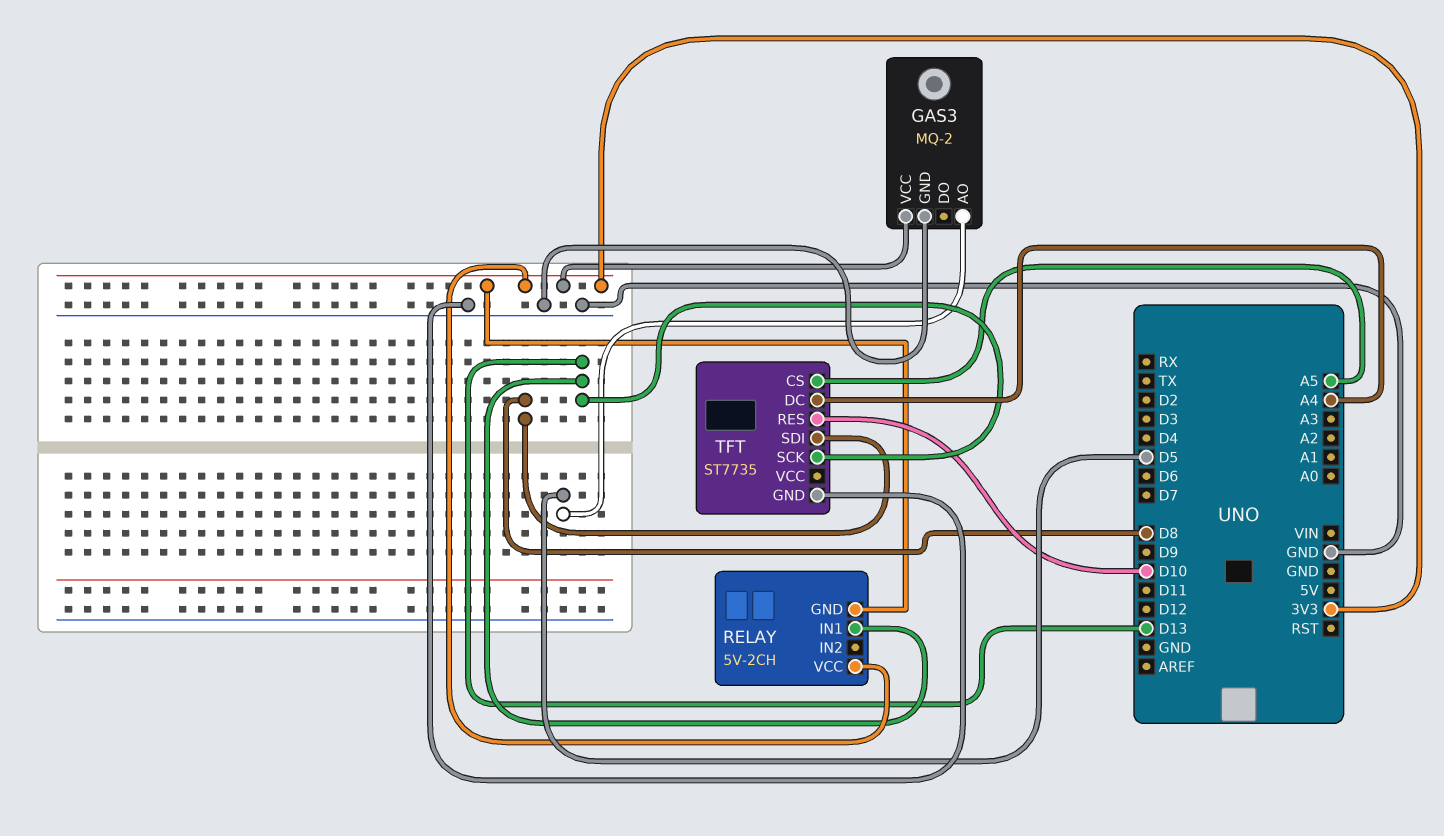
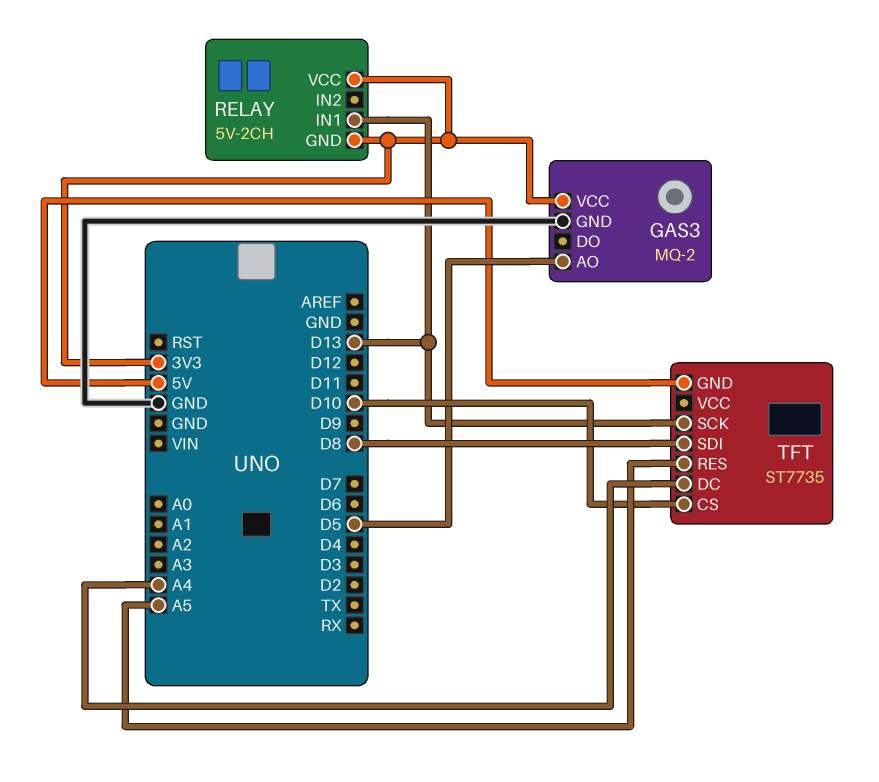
TFT pin CS: A5 -> D10
TFT pin GND: GND -> 5V
TFT pin RES: D10 -> A5

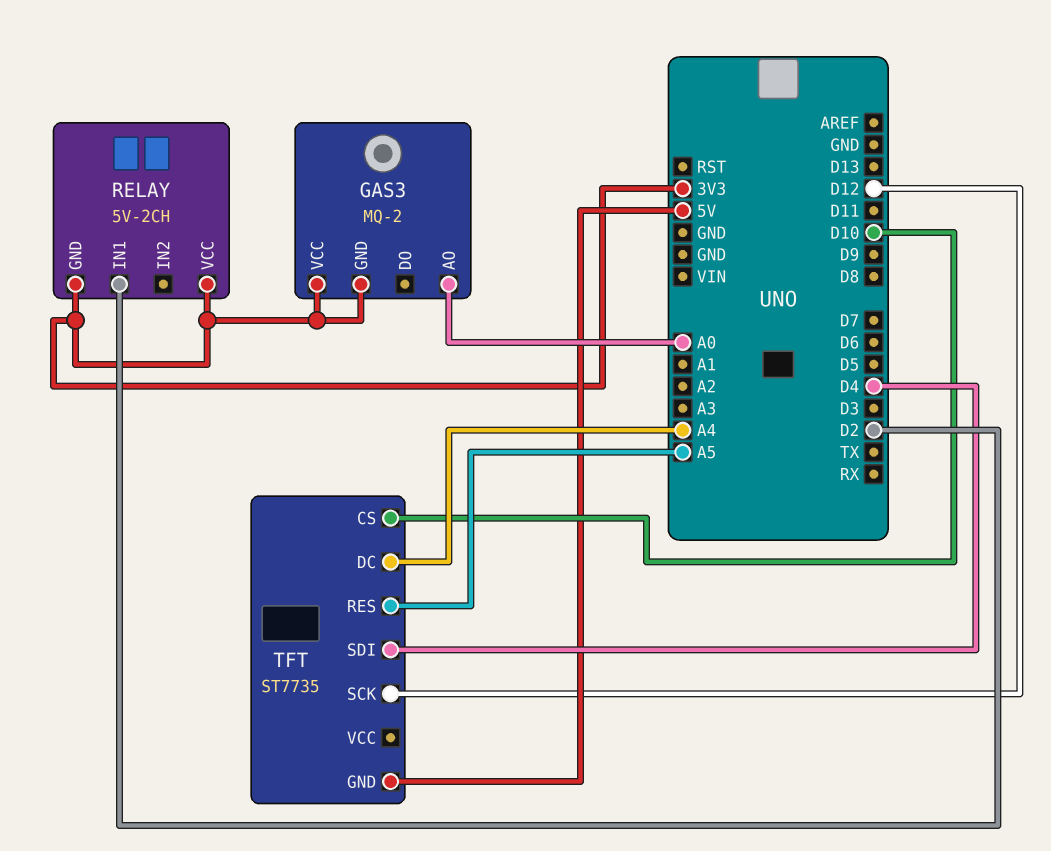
GAS3 pin AO: D5 -> A0
GAS3 pin GND: GND -> 3V3
RELAY pin IN1: D13 -> D2
TFT pin SCK: D13 -> D12
TFT pin SDI: D8 -> D4

